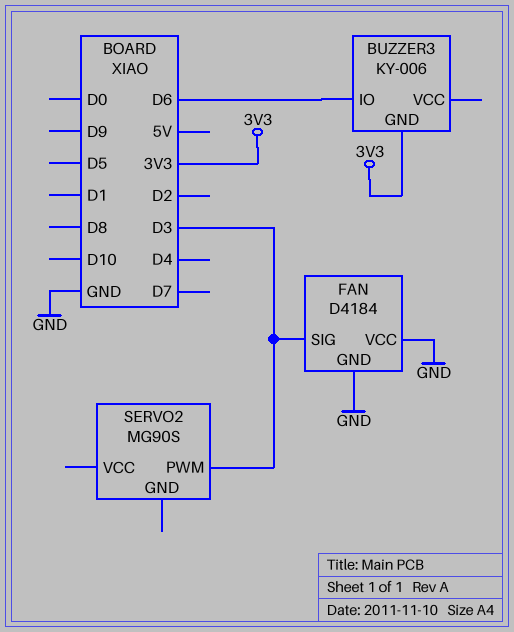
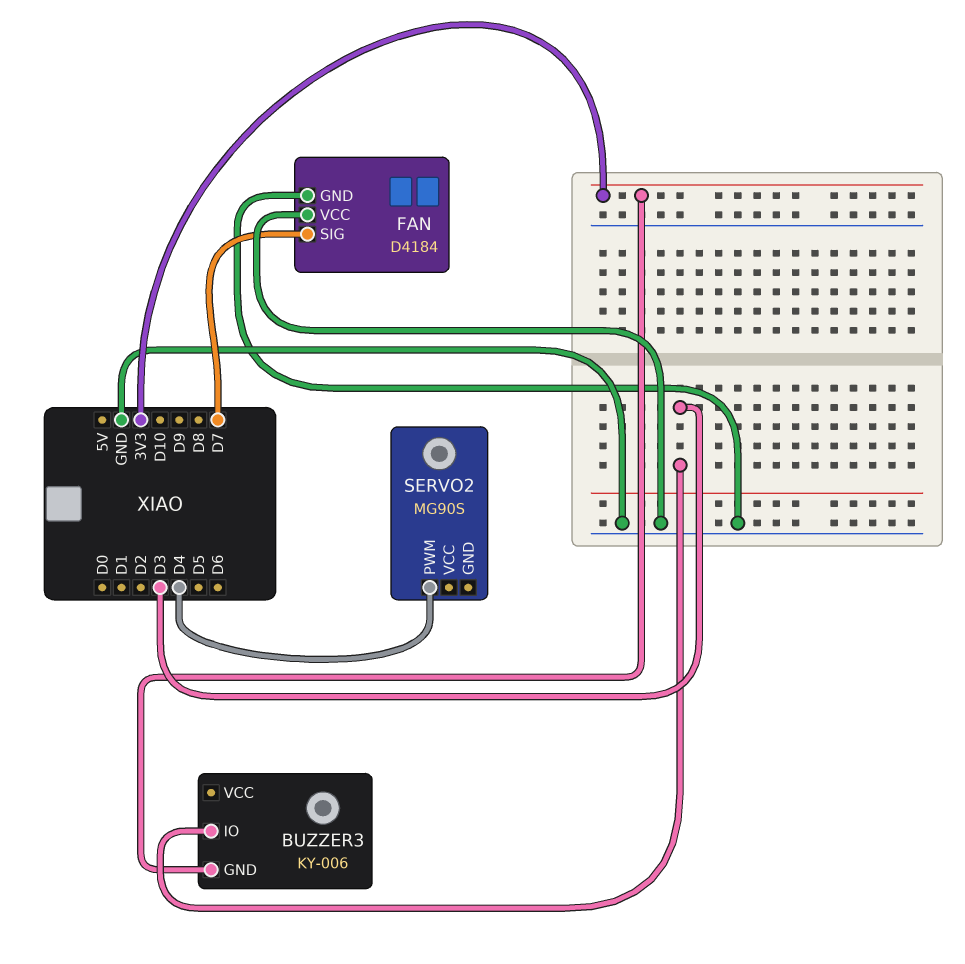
BUZZER3 pin IO: D6 -> D3
FAN pin SIG: D3 -> D7
SERVO2 pin PWM: D3 -> D4

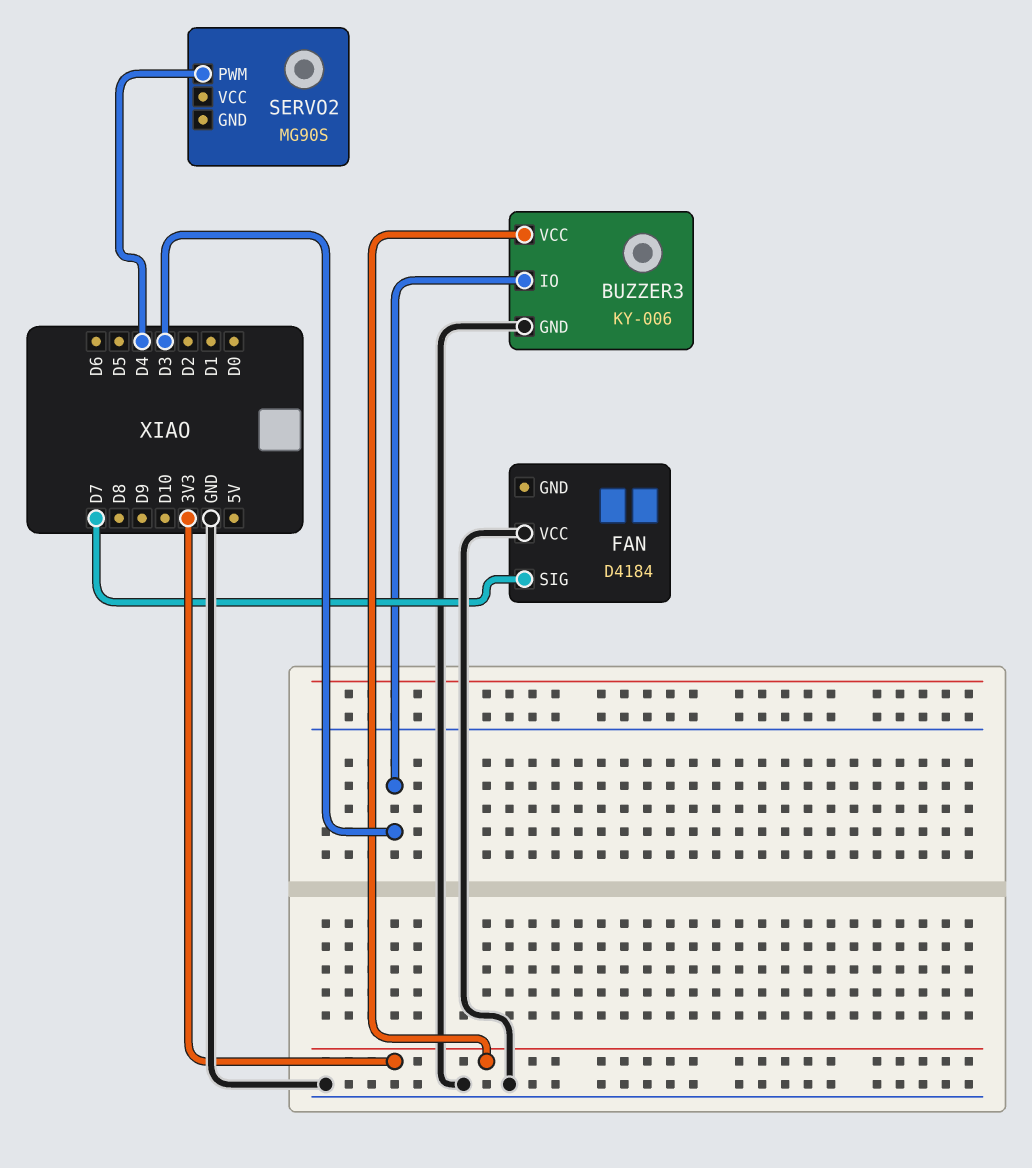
BUZZER3 pin GND: 3V3 -> GND
BUZZER3 pin VCC: none -> 3V3
FAN pin GND: GND -> none

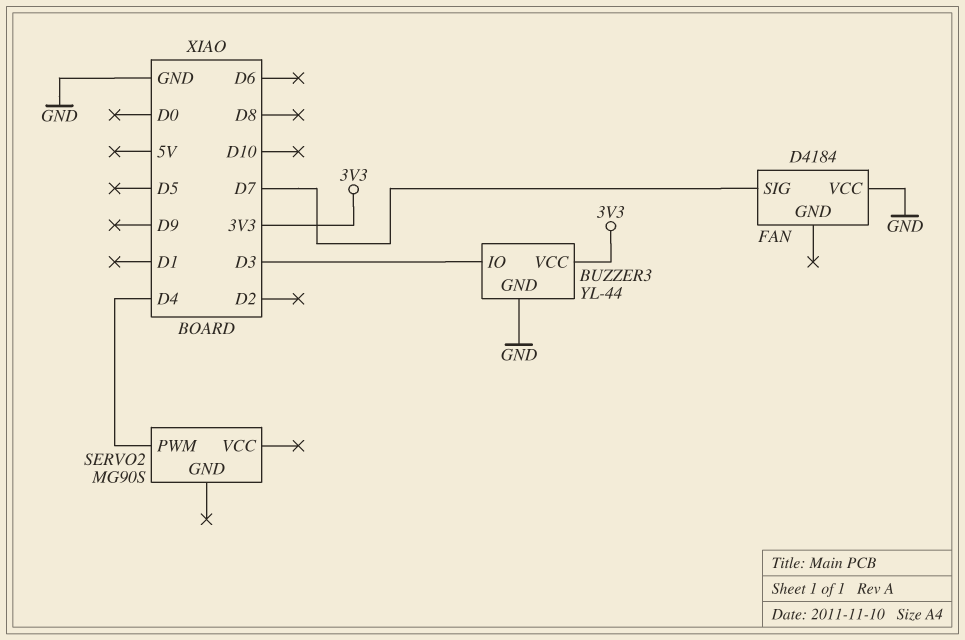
BUZZER3: KY-006 -> YL-44

